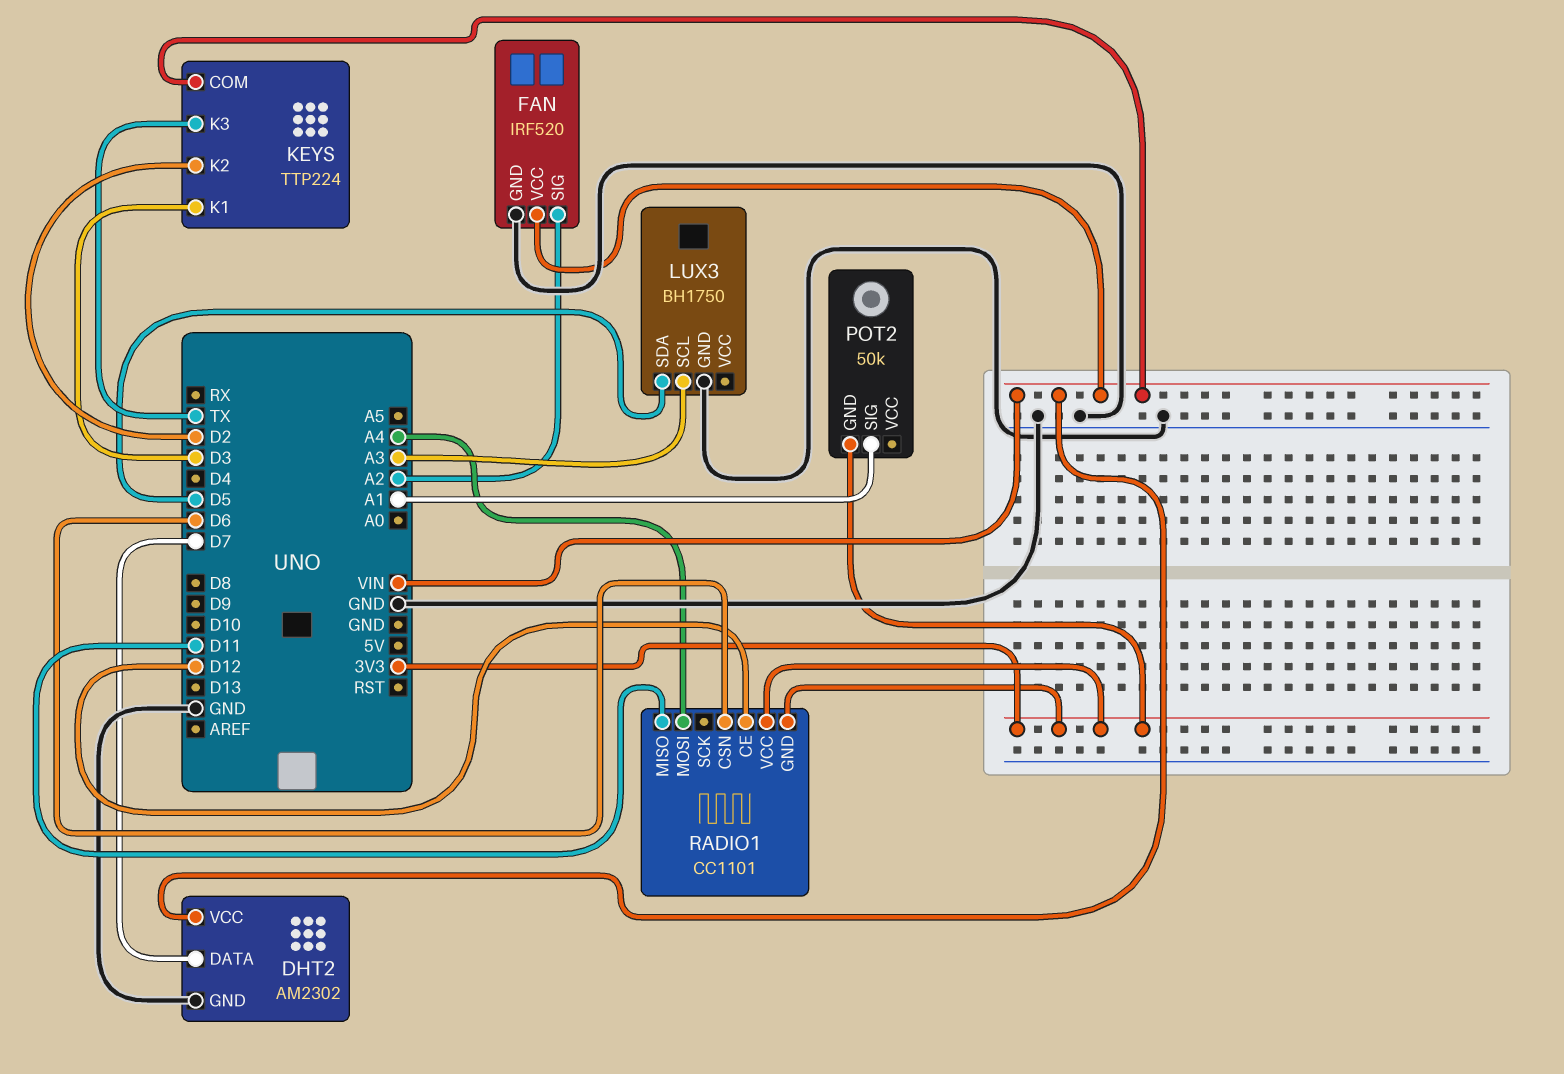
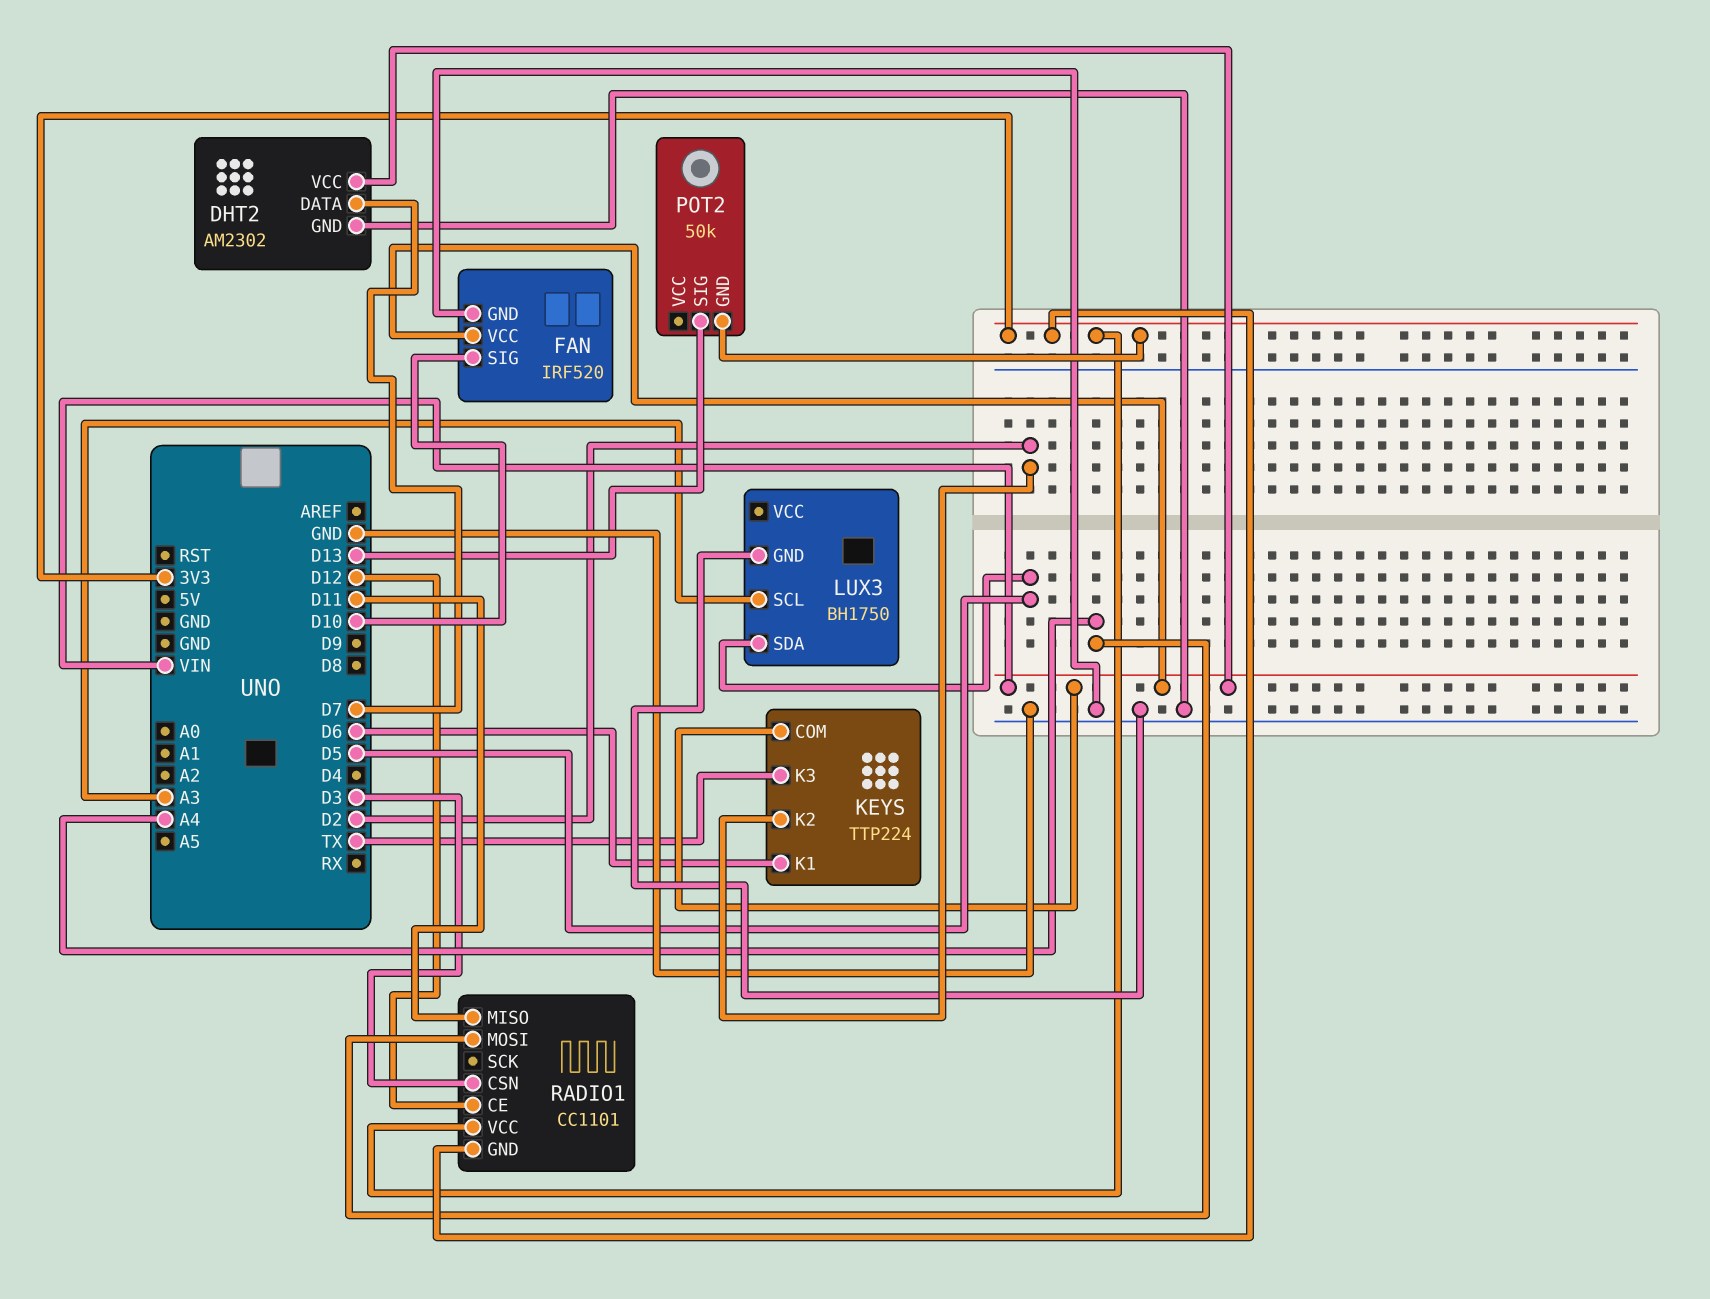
FAN pin SIG: A2 -> D10
KEYS pin K1: D3 -> D6
POT2 pin SIG: A1 -> D13
RADIO1 pin CSN: D6 -> D3

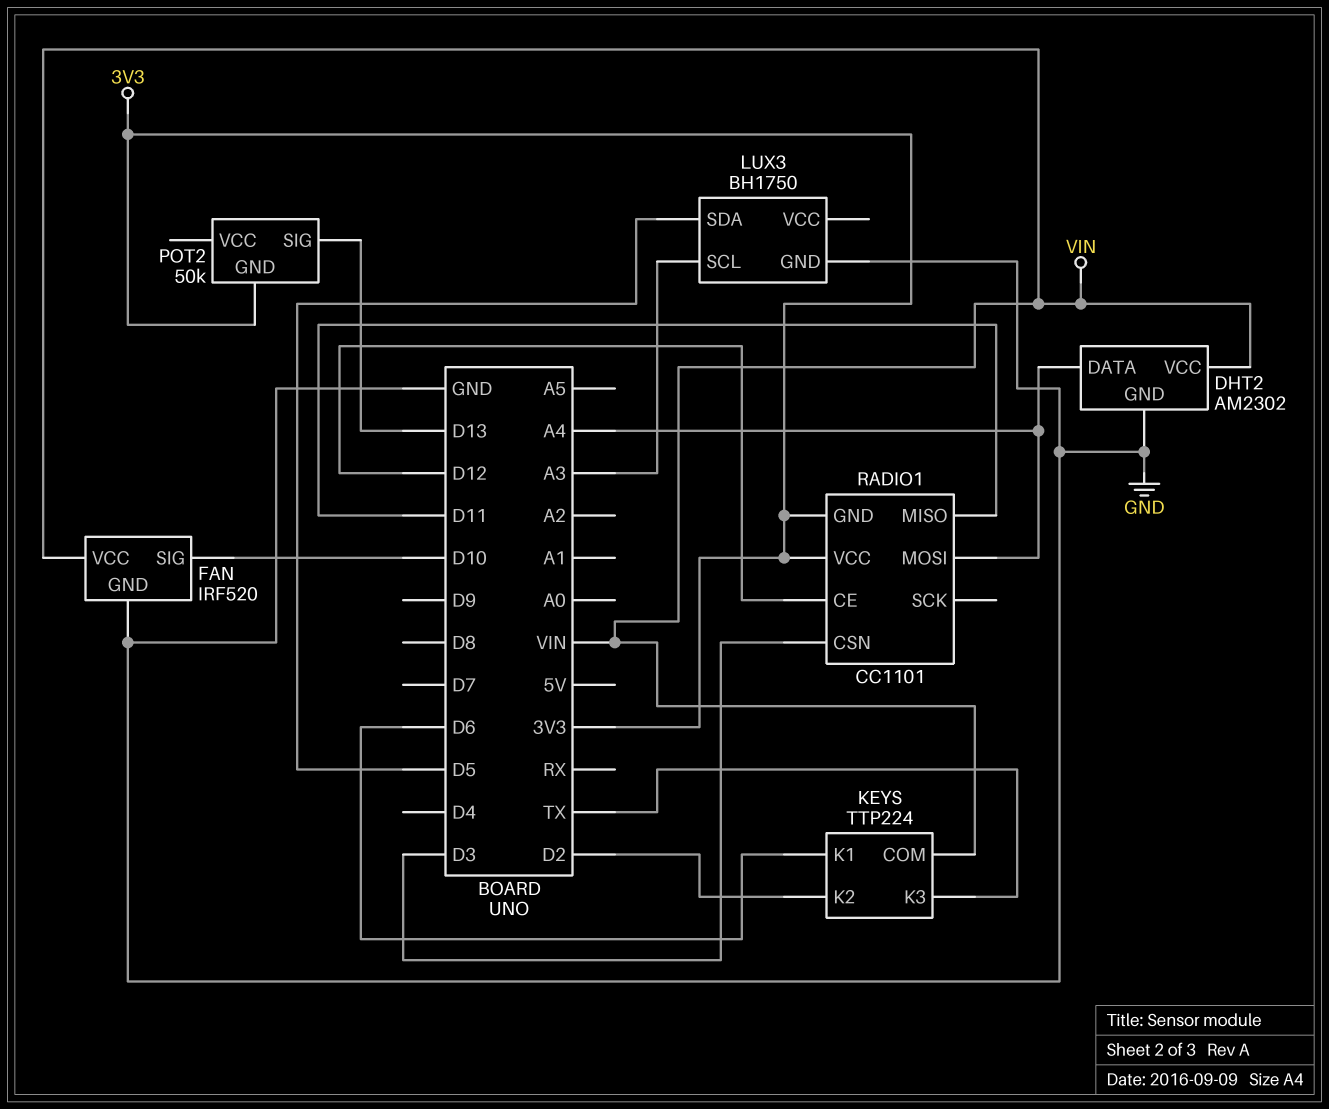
DHT2 pin DATA: D7 -> A4

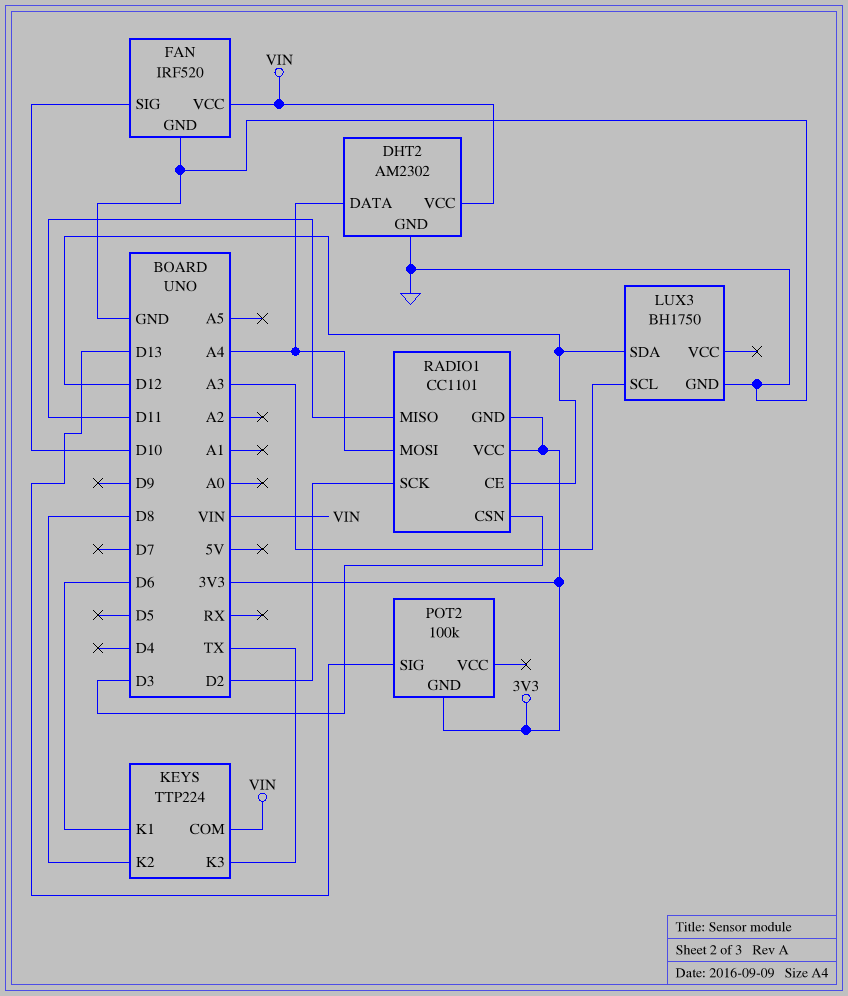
KEYS pin K2: D2 -> D8
LUX3 pin SDA: D5 -> D12
POT2: 50k -> 100k
RADIO1 pin SCK: none -> D2

